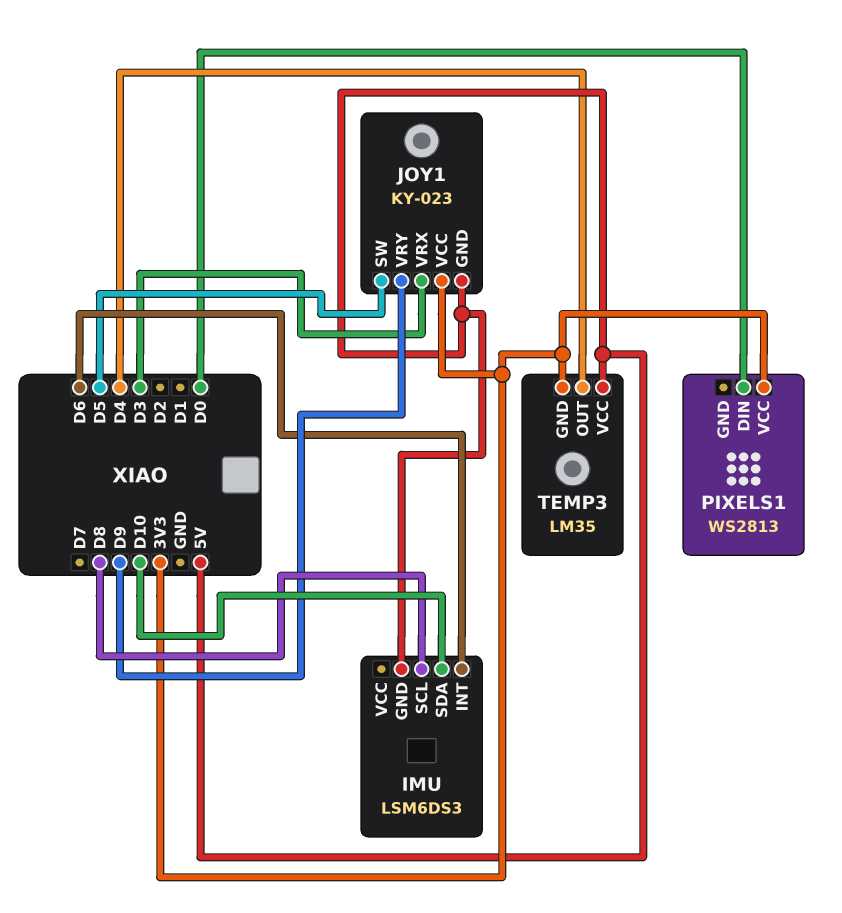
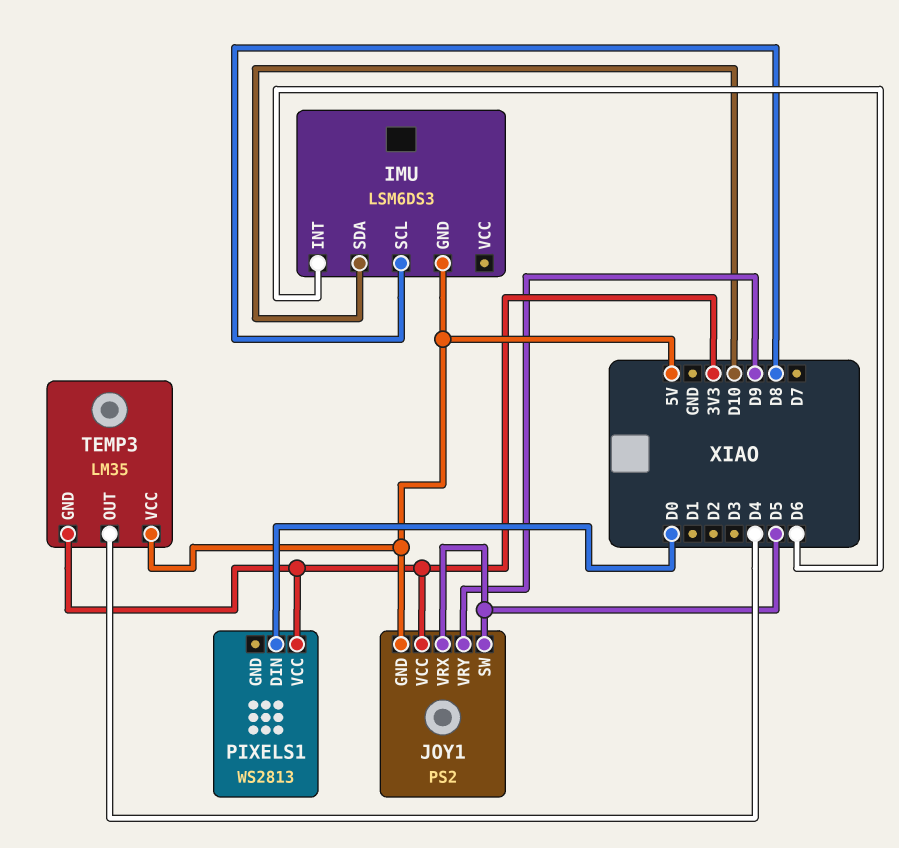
JOY1: KY-023 -> PS2
JOY1 pin VRX: D3 -> D5

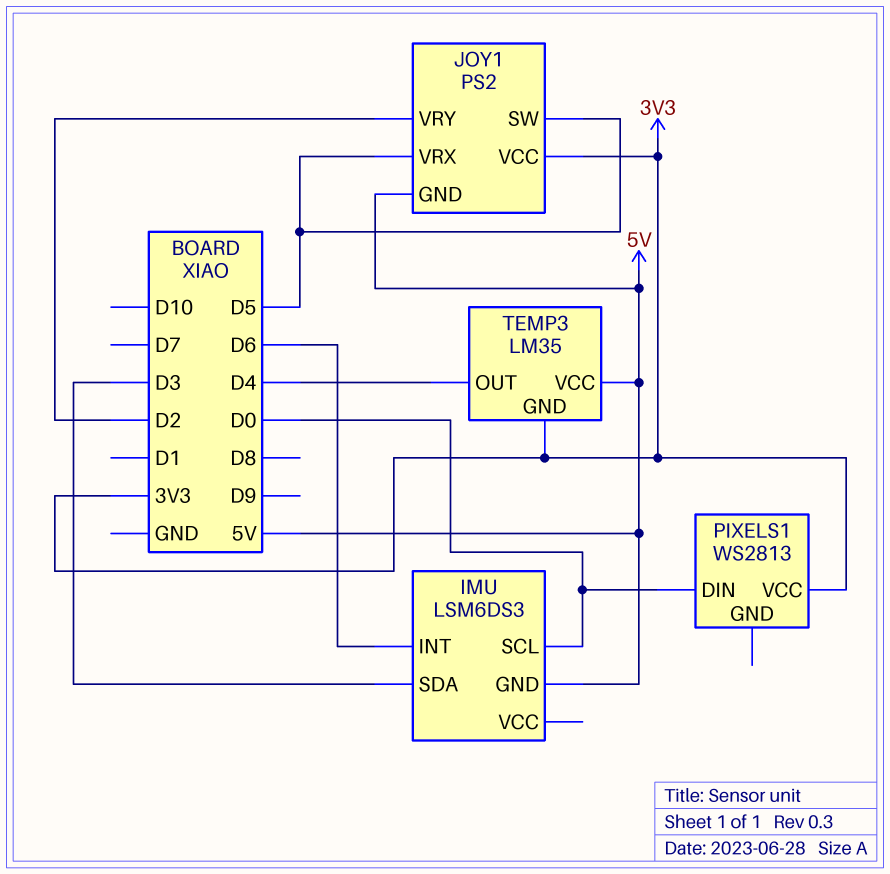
IMU pin SCL: D8 -> D0
IMU pin SDA: D10 -> D3
JOY1 pin VRY: D9 -> D2

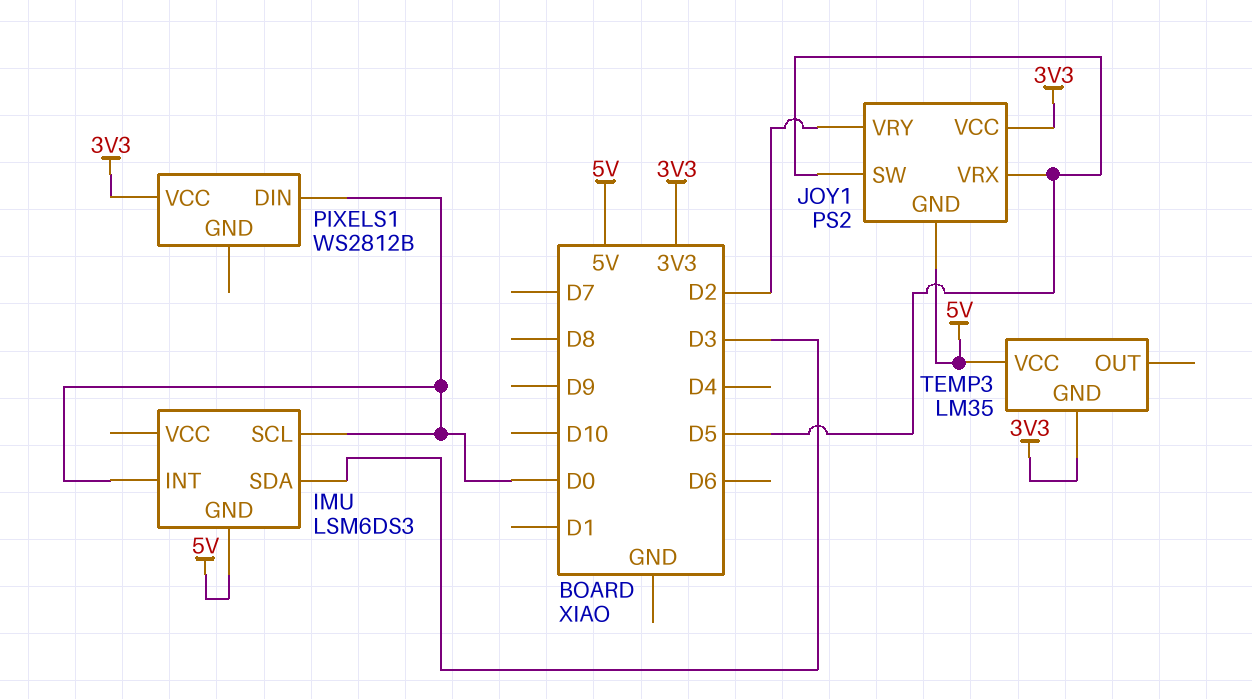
IMU pin INT: D6 -> D0
PIXELS1: WS2813 -> WS2812B
TEMP3 pin OUT: D4 -> none

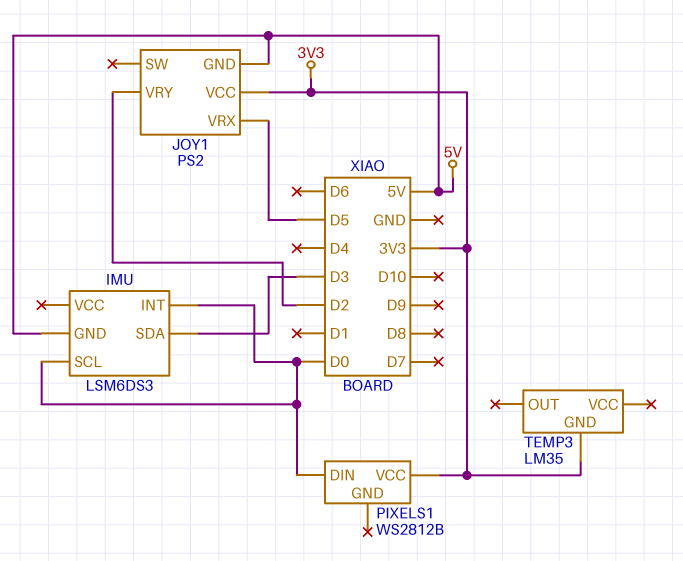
JOY1 pin SW: D5 -> none
TEMP3 pin VCC: 5V -> none

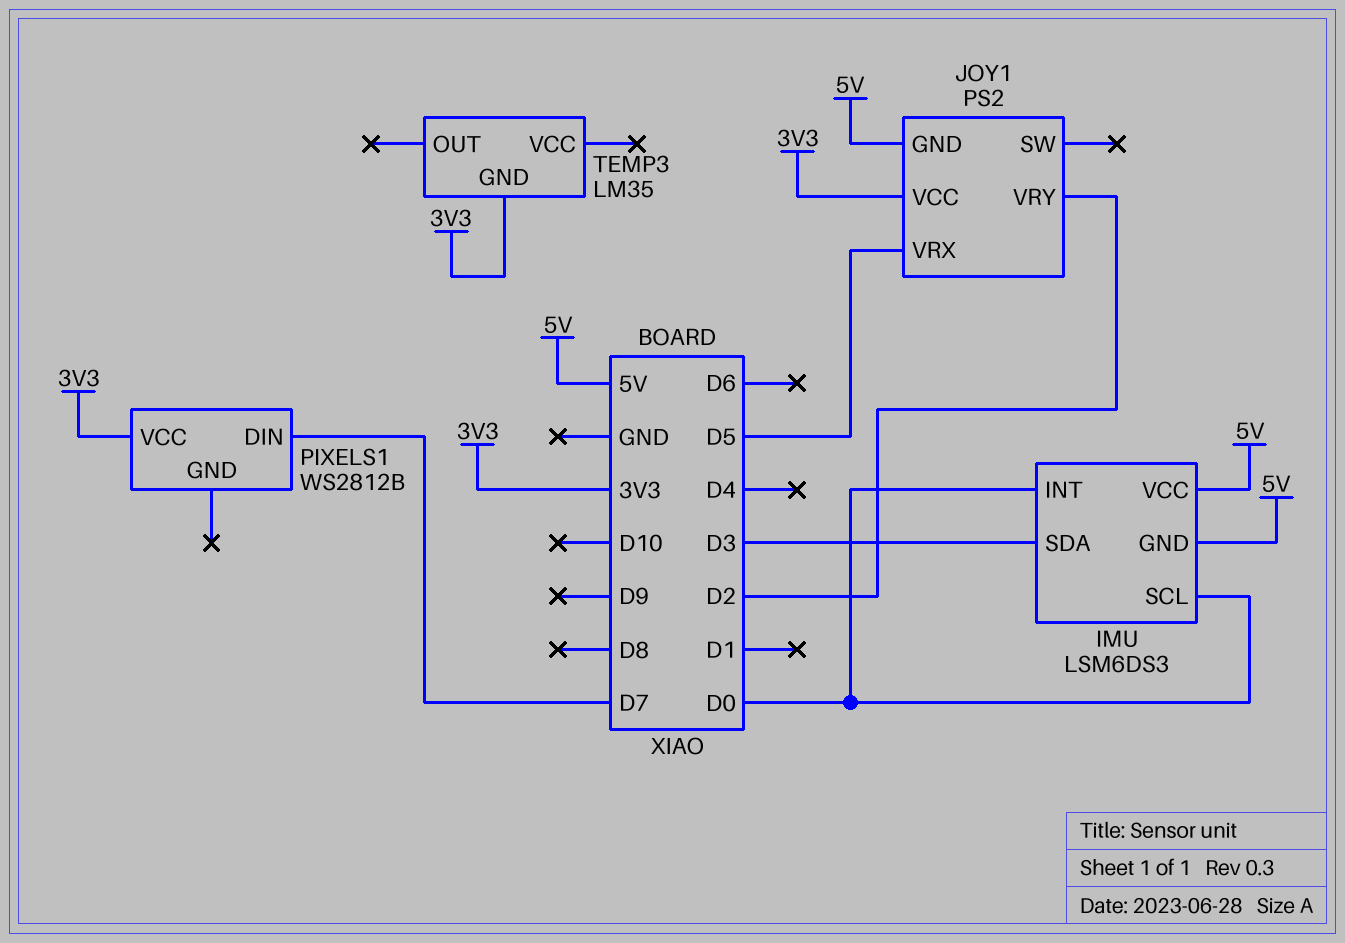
IMU pin VCC: none -> 5V
PIXELS1 pin DIN: D0 -> D7

